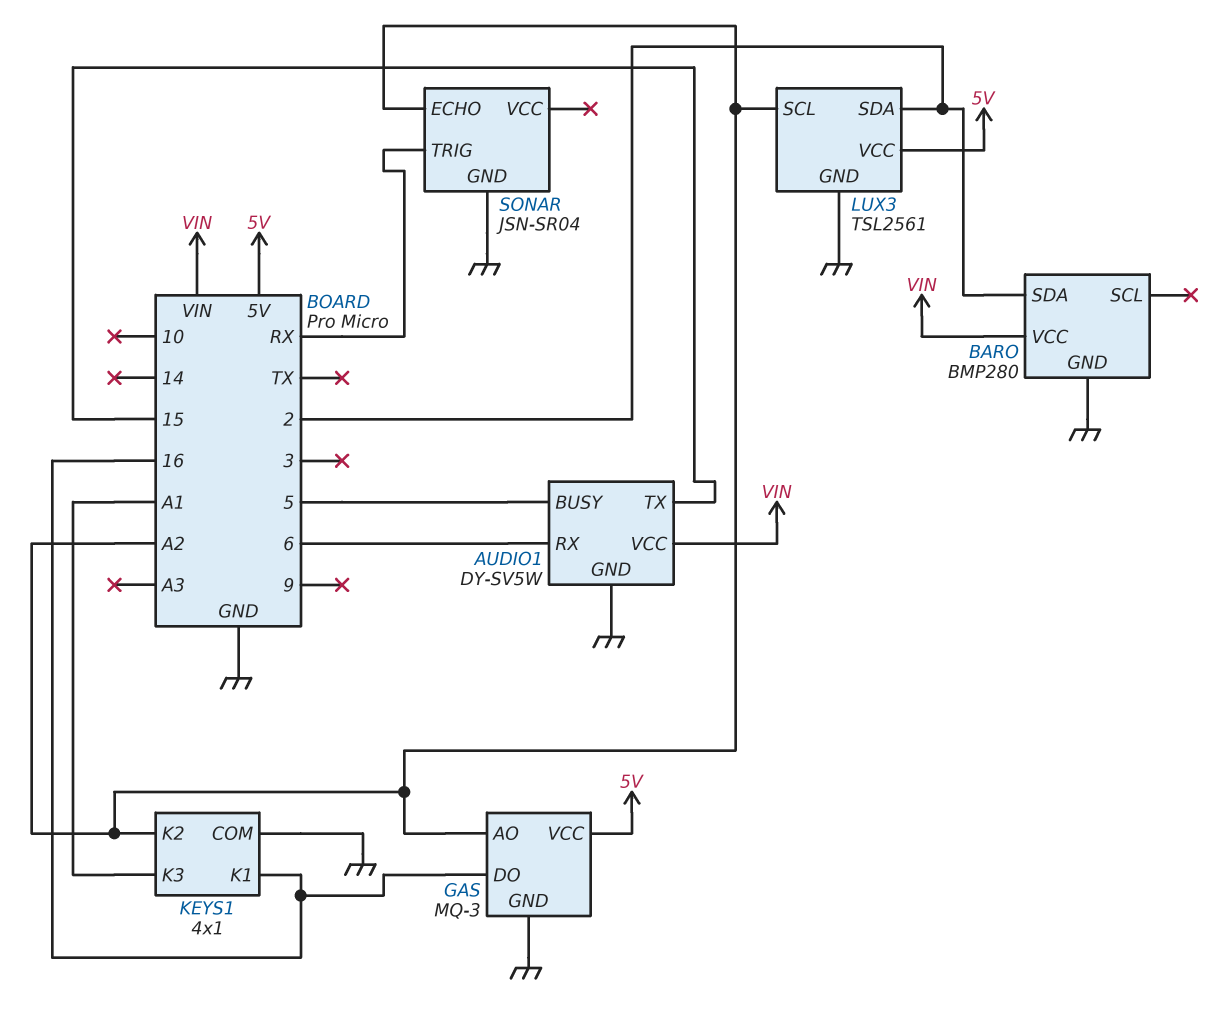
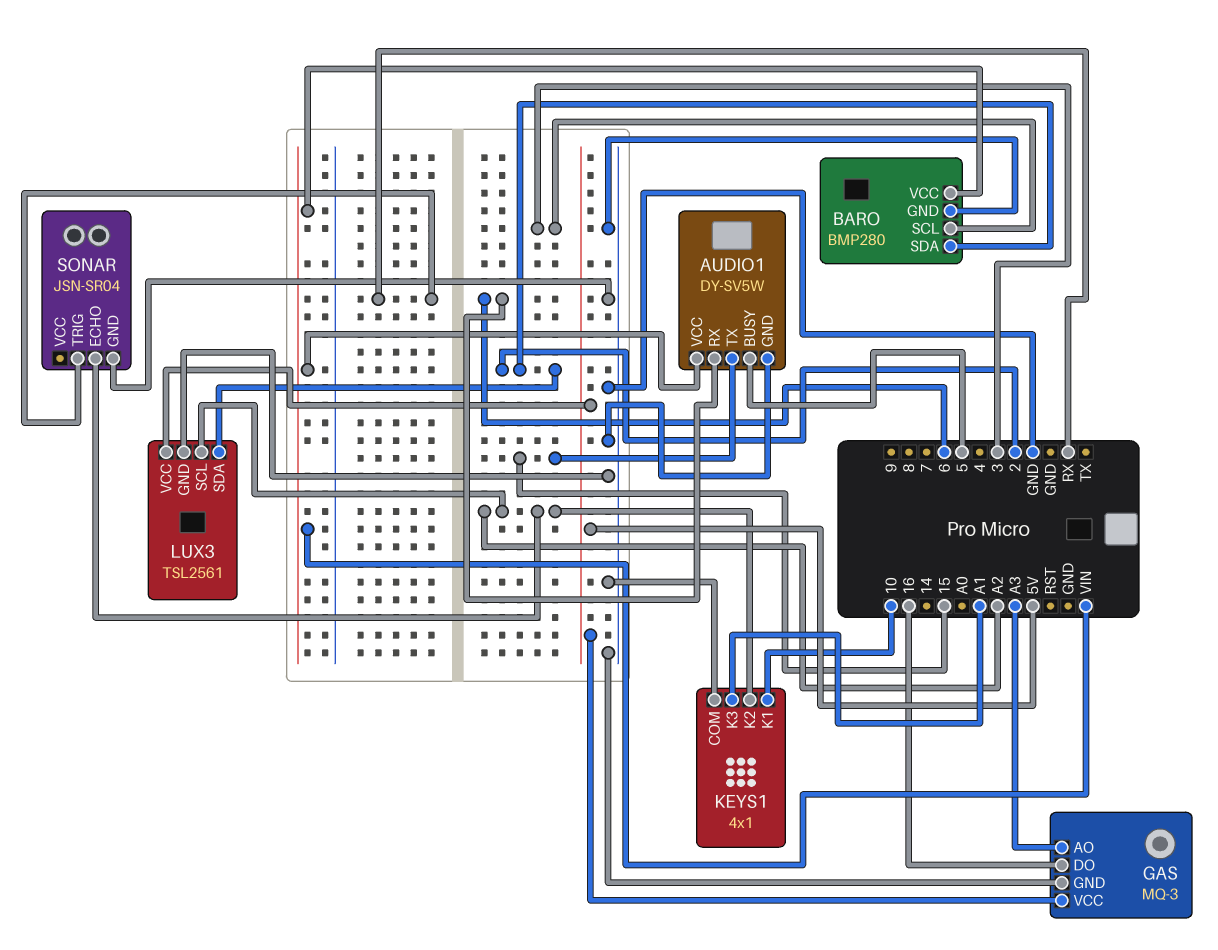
BARO pin SCL: none -> 3
GAS pin AO: A2 -> A3
KEYS1 pin K1: 16 -> 10

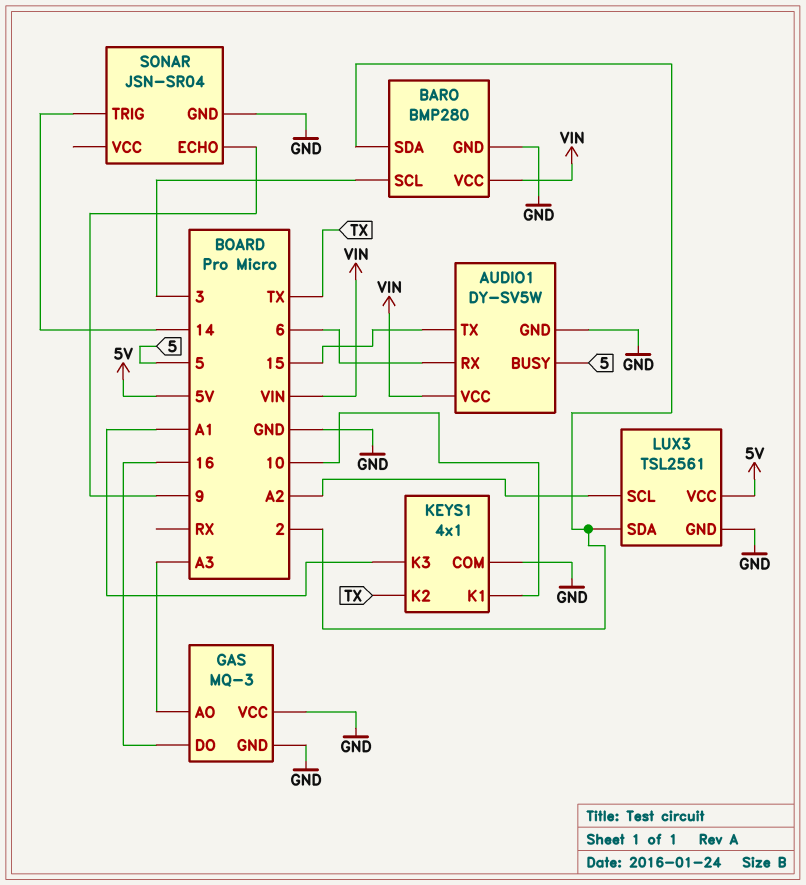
GAS pin VCC: 5V -> GND
KEYS1 pin K2: A2 -> TX
SONAR pin ECHO: A2 -> 9
SONAR pin TRIG: RX -> 14

